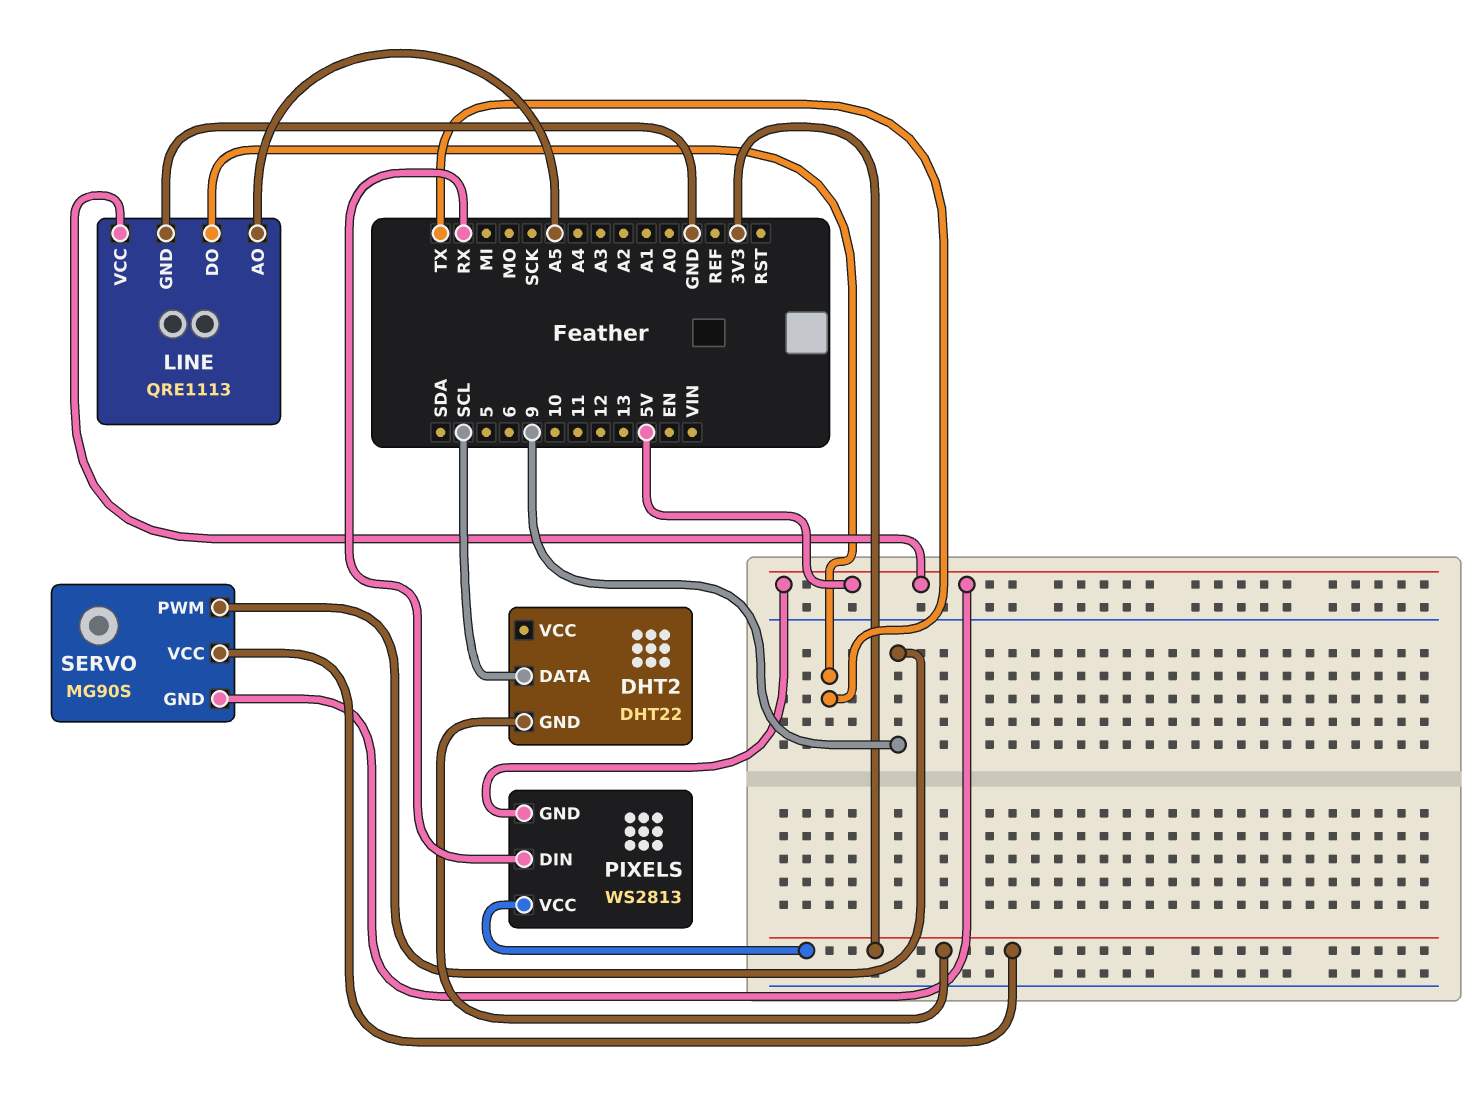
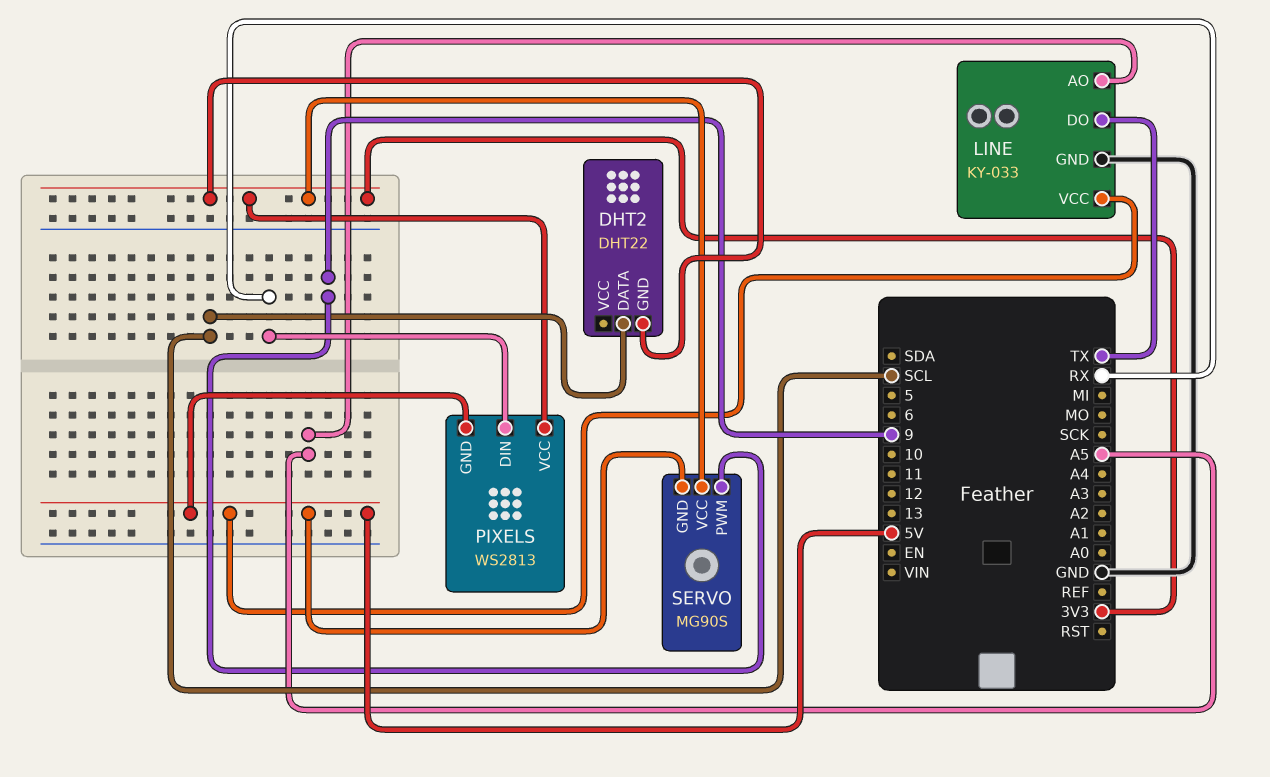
LINE: QRE1113 -> KY-033

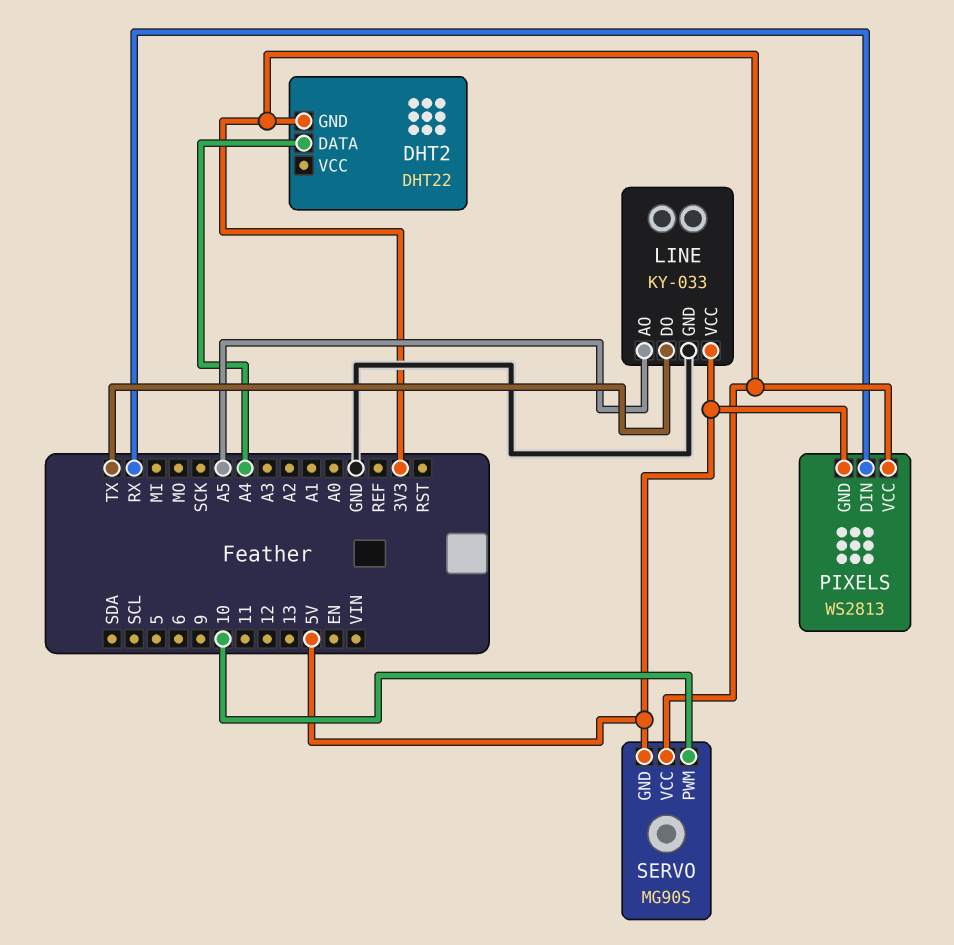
DHT2 pin DATA: SCL -> A4
SERVO pin PWM: 9 -> 10

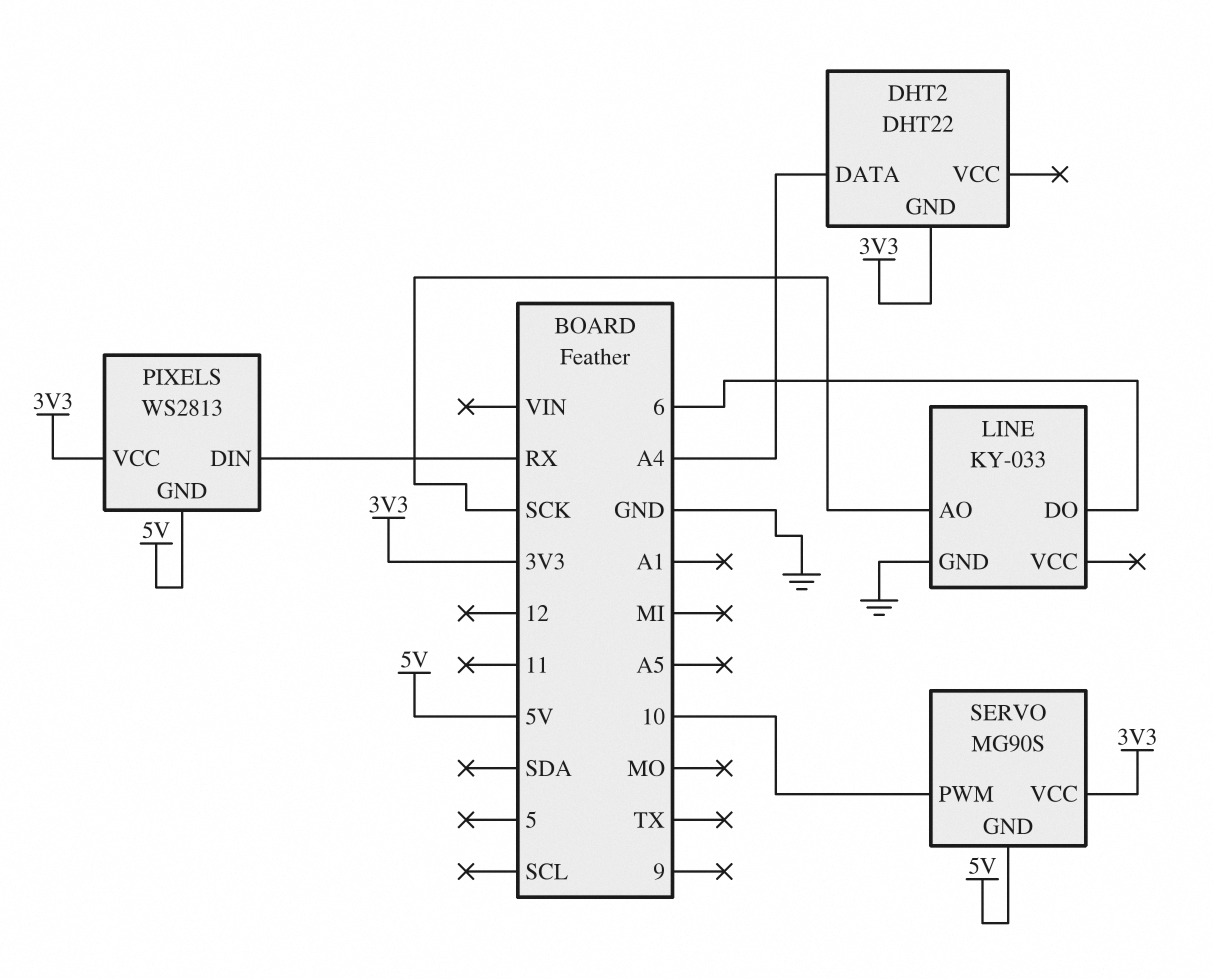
LINE pin AO: A5 -> SCK
LINE pin DO: TX -> 6
LINE pin VCC: 5V -> none

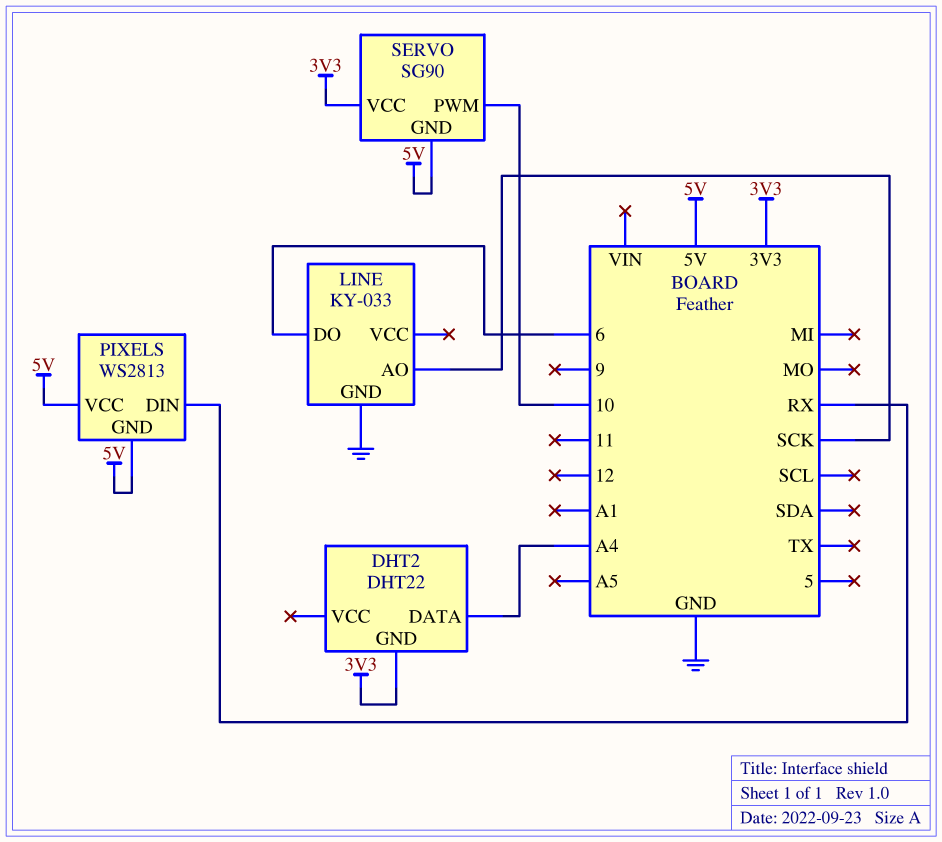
PIXELS pin VCC: 3V3 -> 5V
SERVO: MG90S -> SG90

